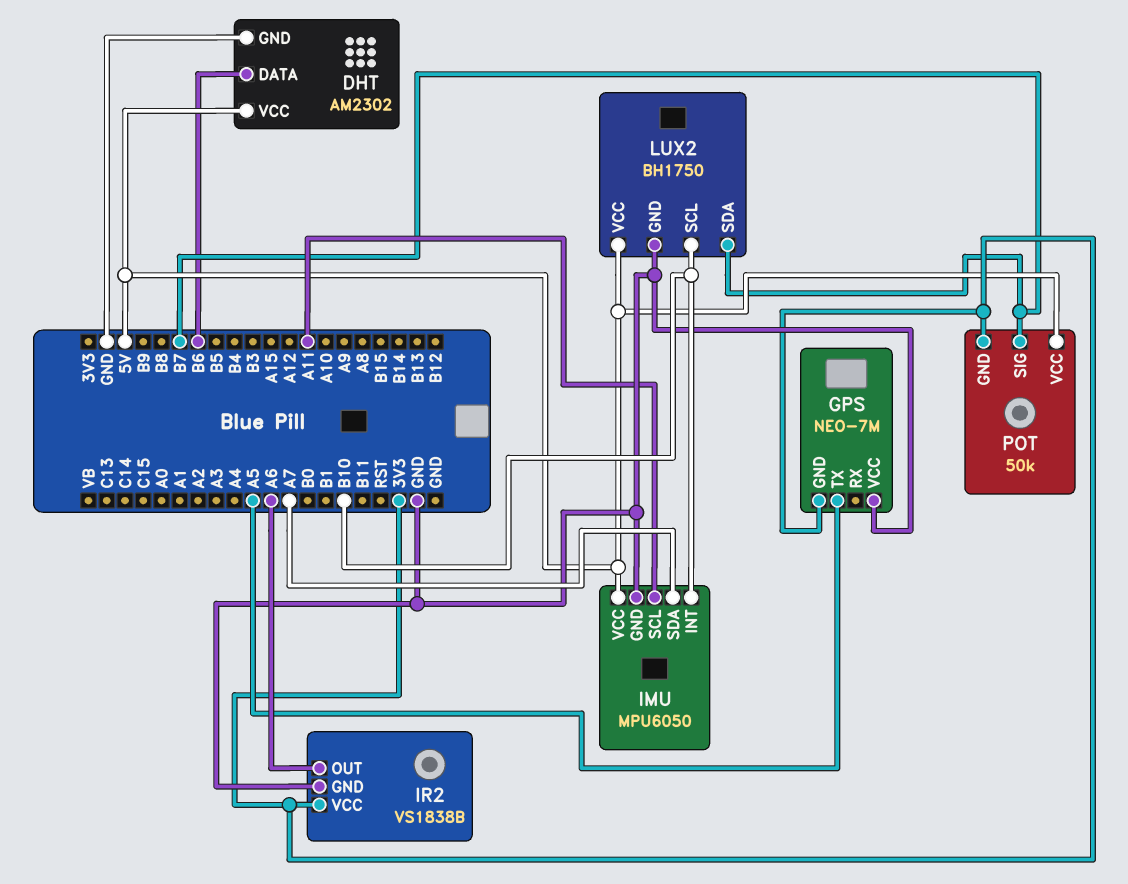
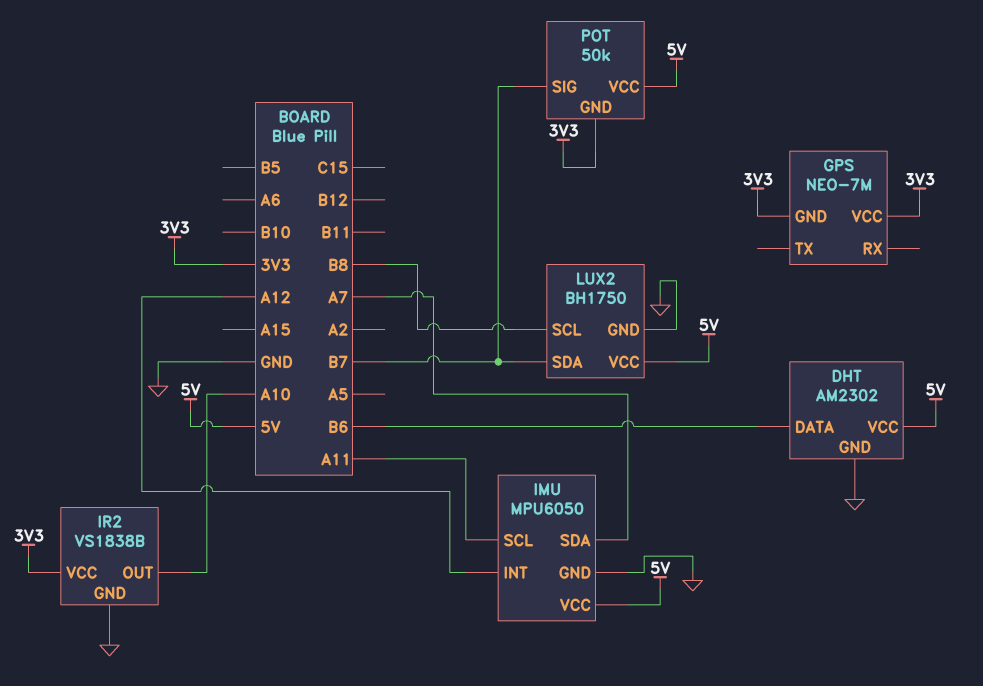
GPS pin TX: A5 -> none
GPS pin VCC: GND -> 3V3
IMU pin INT: B10 -> A12
IR2 pin OUT: A6 -> A10
LUX2 pin SCL: B10 -> B8

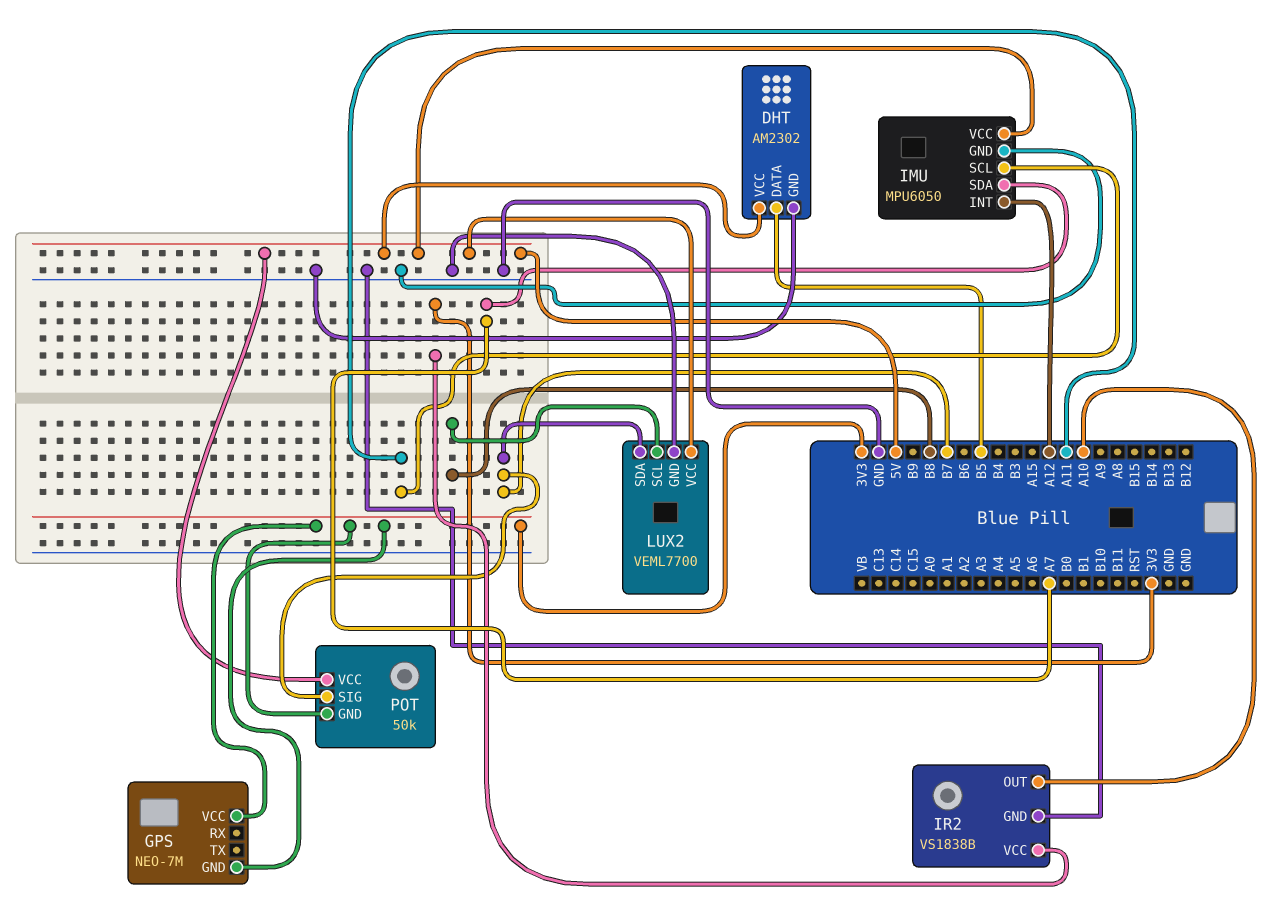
DHT pin DATA: B6 -> B5
LUX2: BH1750 -> VEML7700

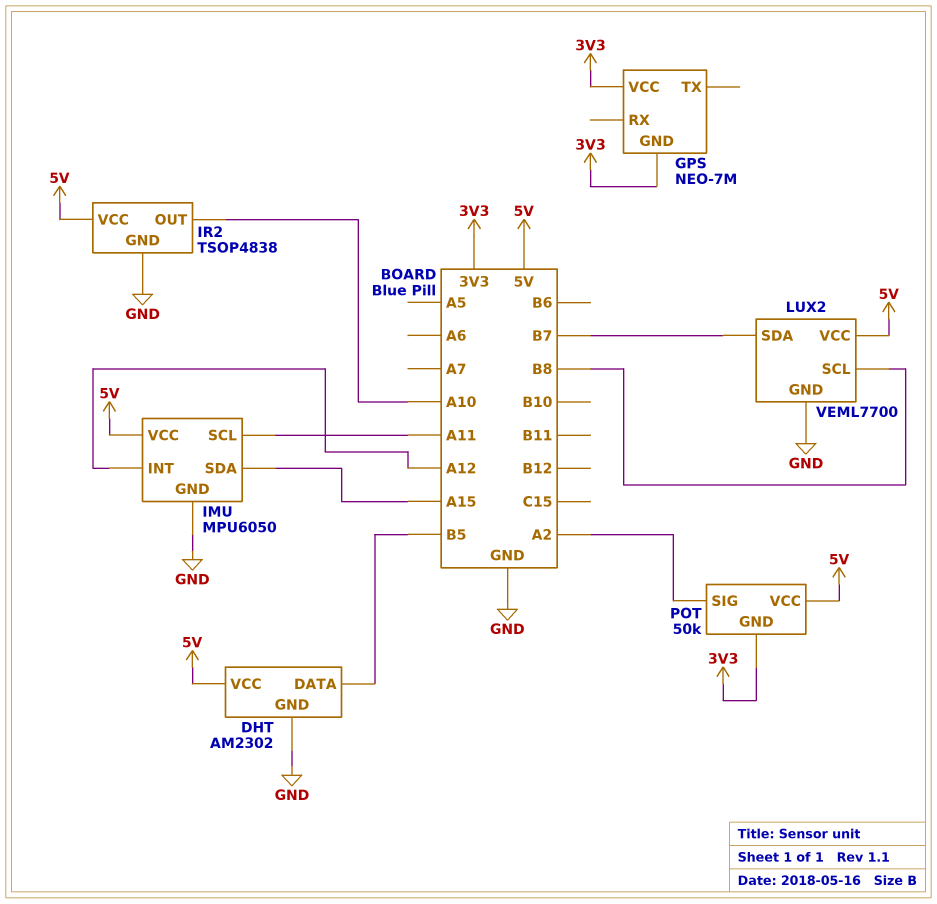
IMU pin SDA: A7 -> A15
IR2: VS1838B -> TSOP4838
IR2 pin VCC: 3V3 -> 5V
POT pin SIG: B7 -> A2

